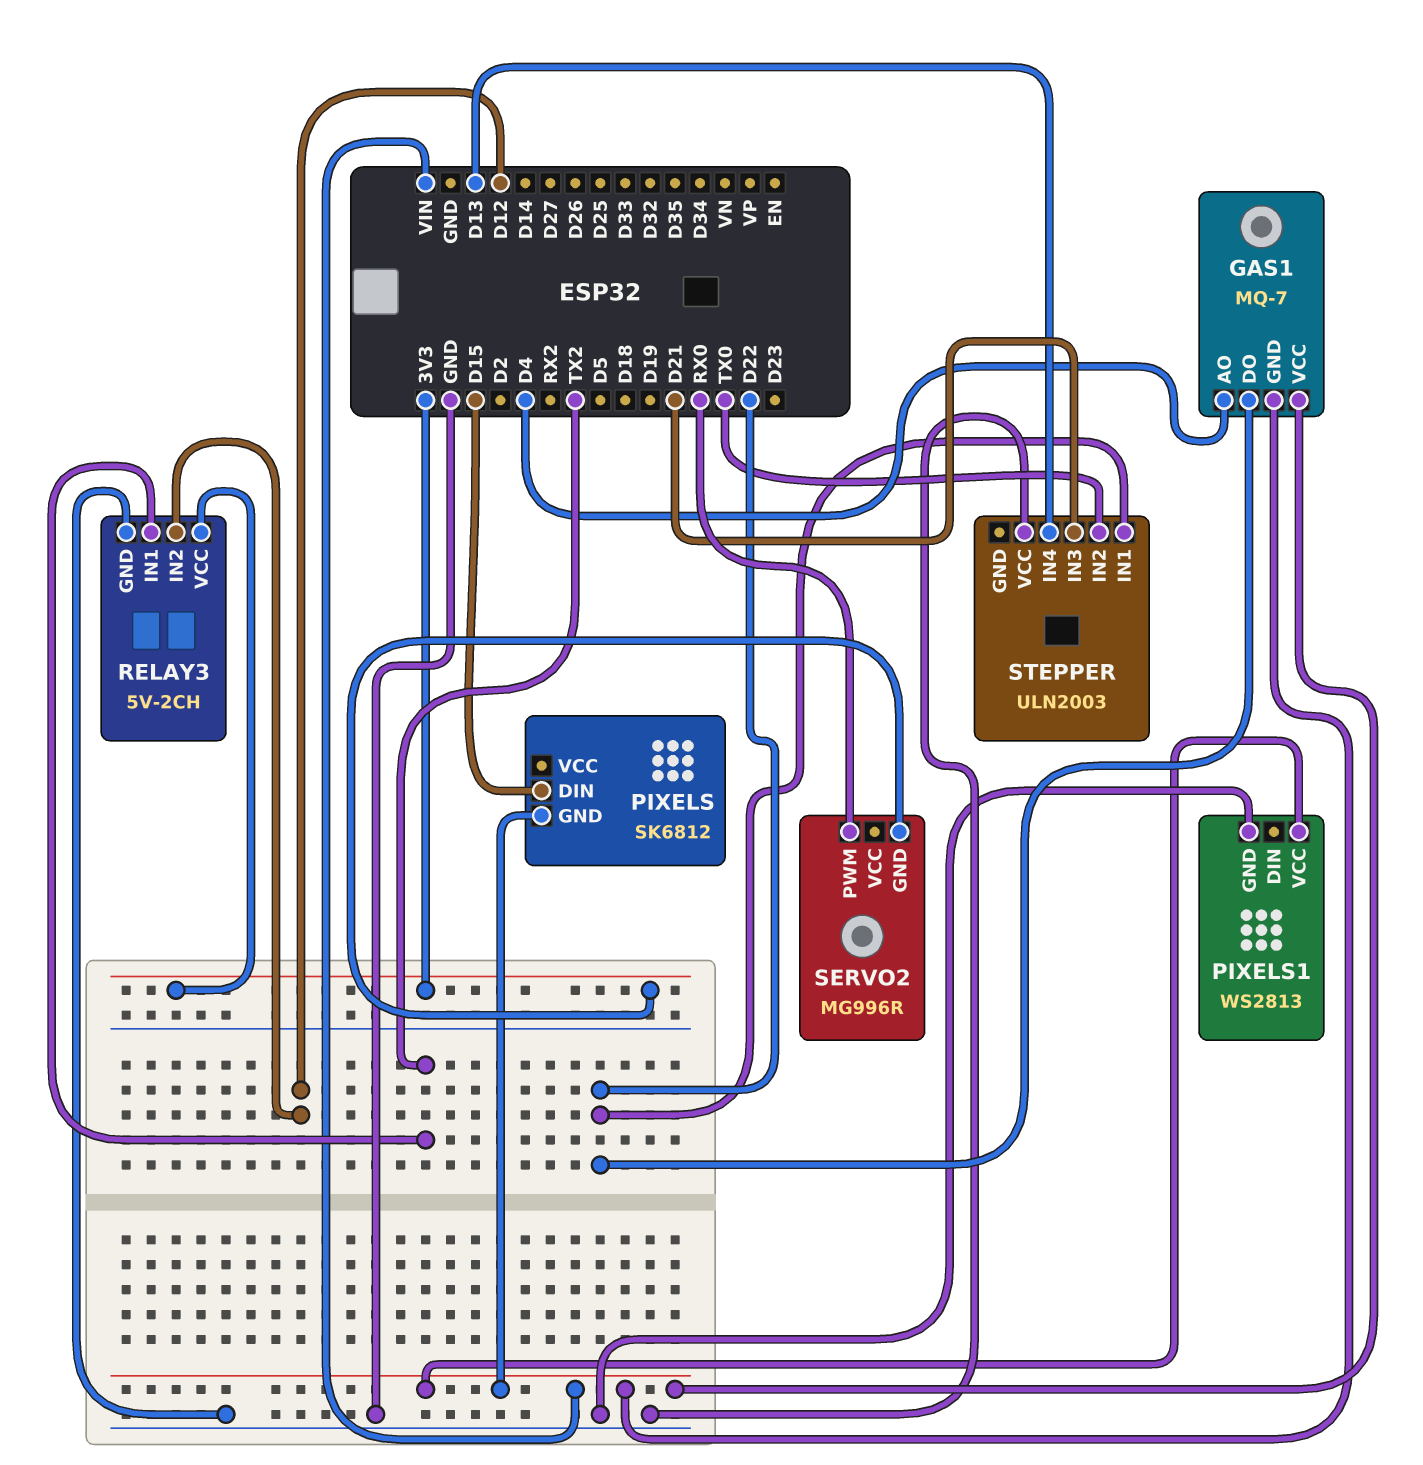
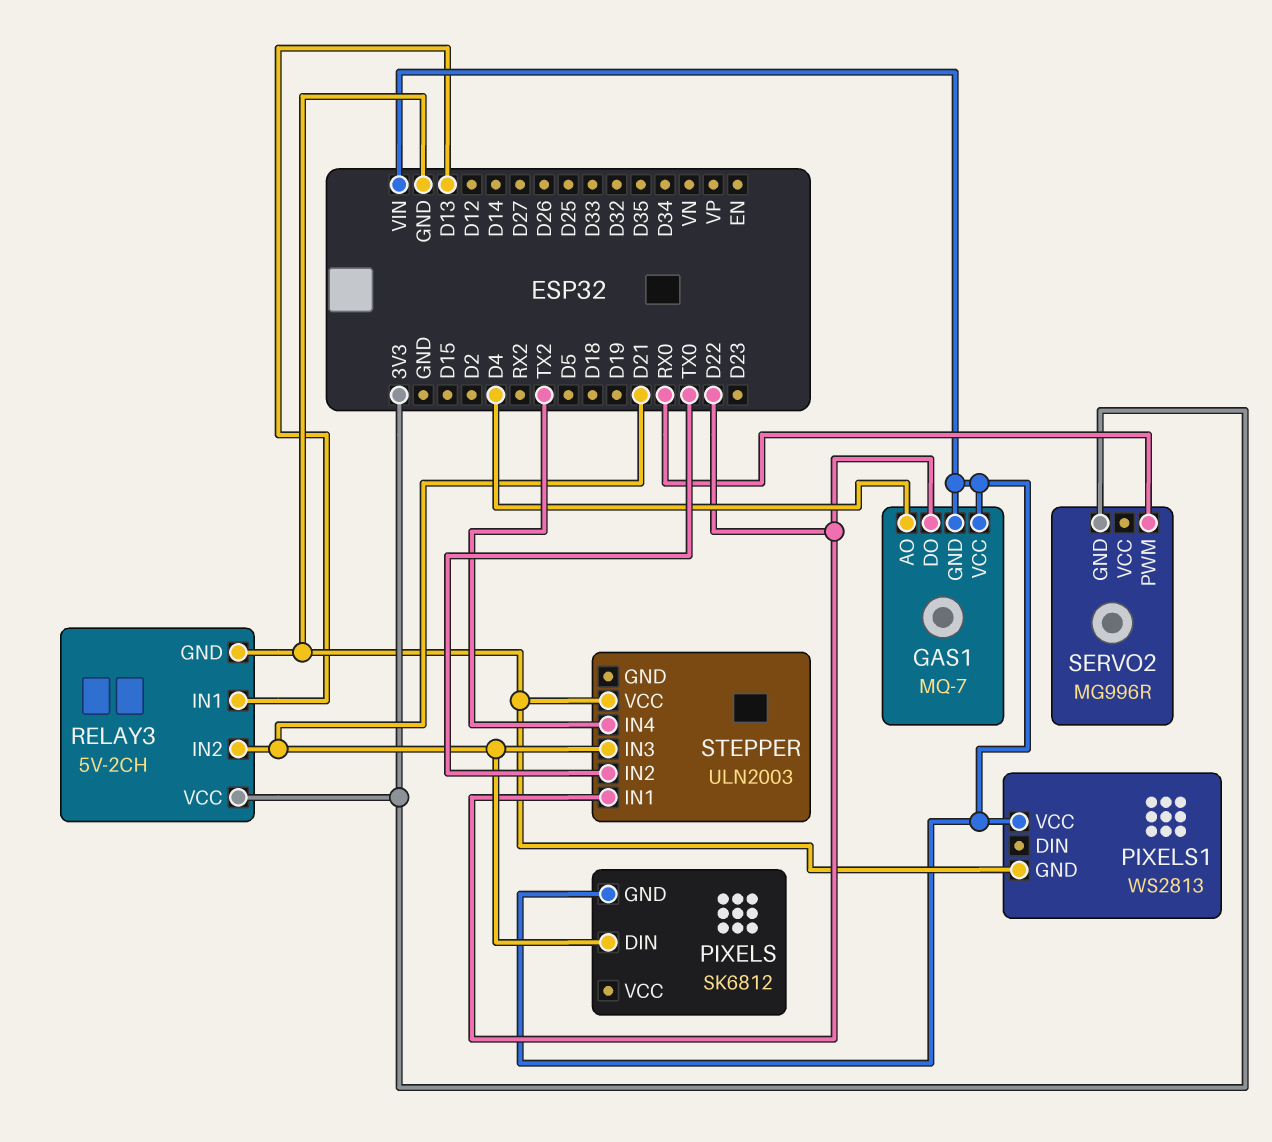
PIXELS pin DIN: D15 -> D21
RELAY3 pin IN1: TX2 -> D13
RELAY3 pin IN2: D12 -> D21
STEPPER pin IN4: D13 -> TX2

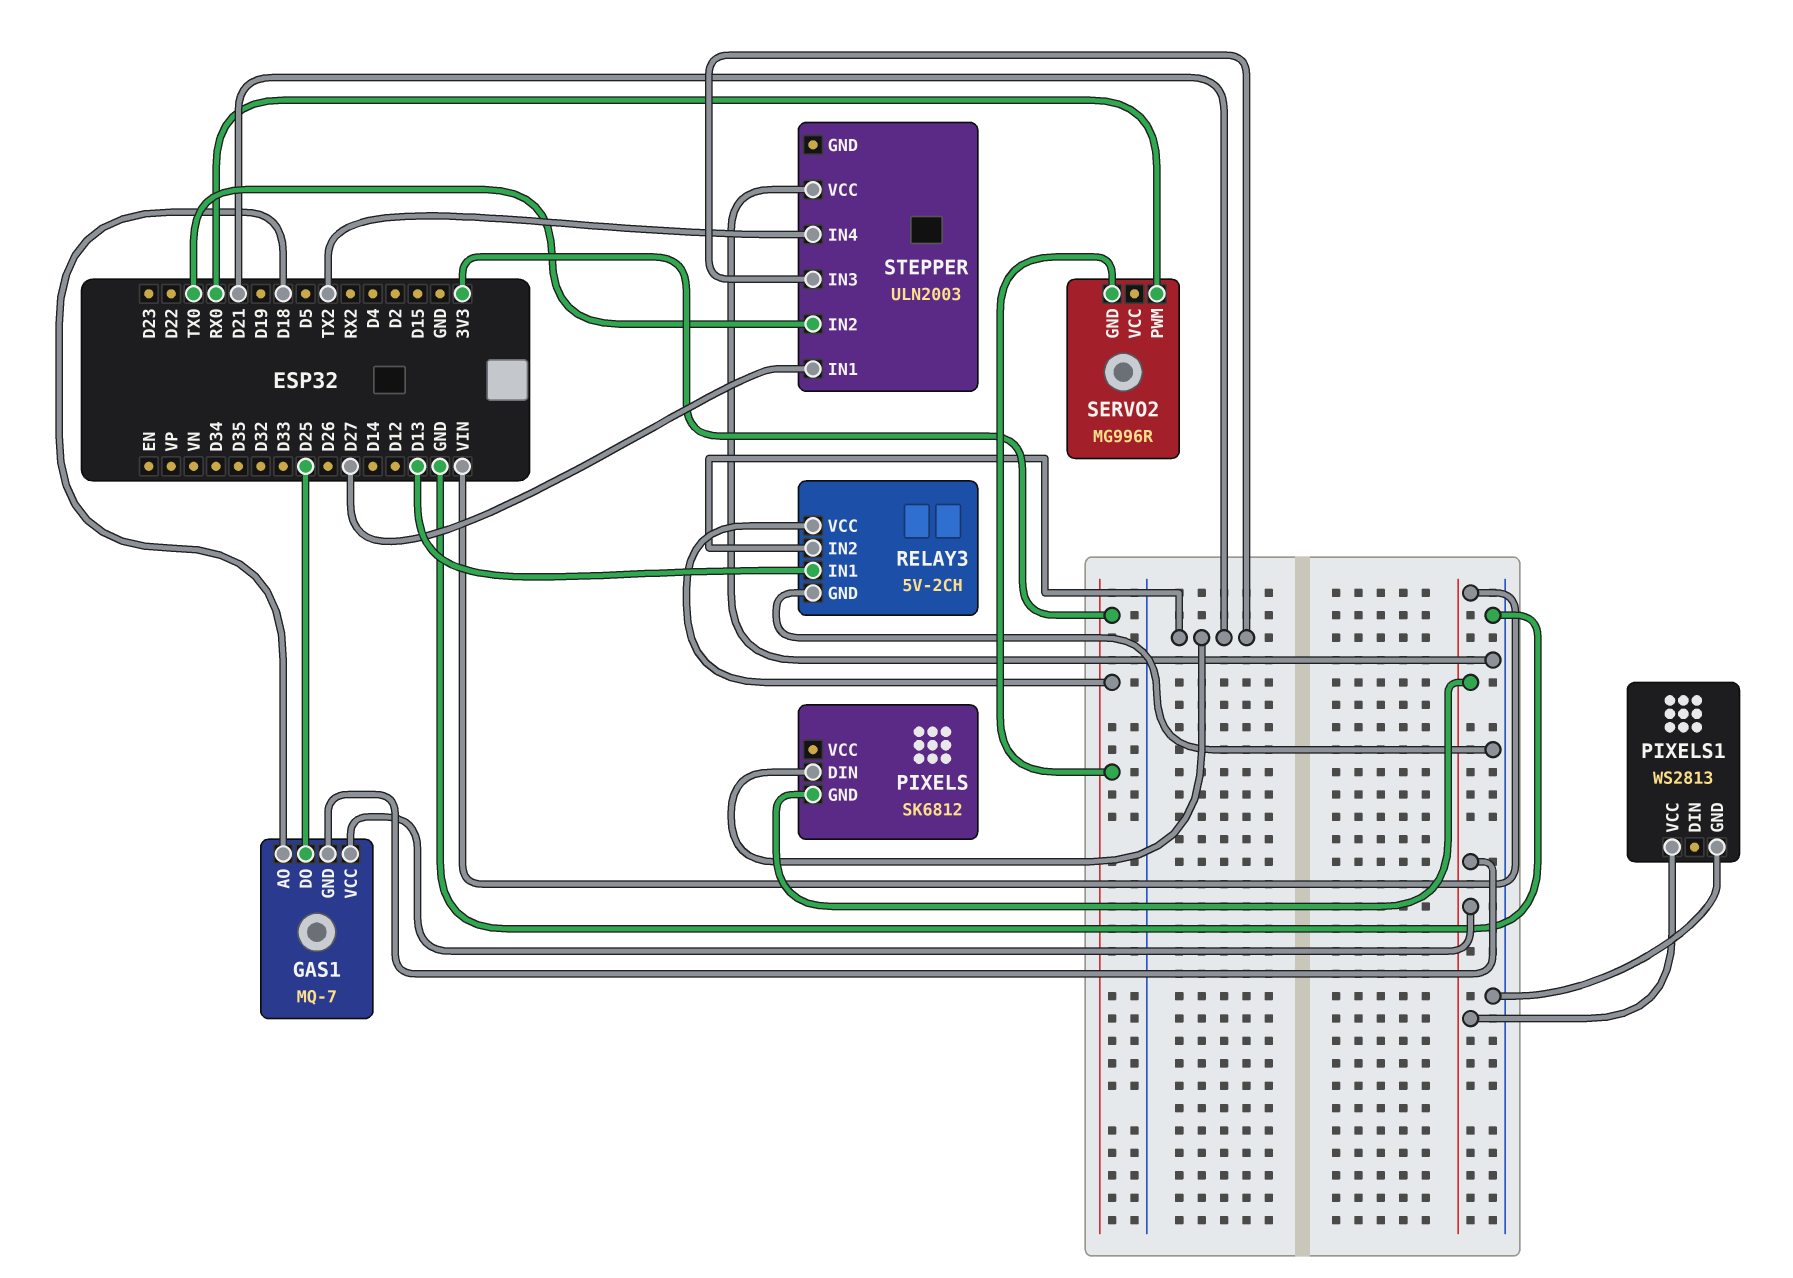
GAS1 pin AO: D4 -> D18
GAS1 pin DO: D22 -> D25
STEPPER pin IN1: D22 -> D27

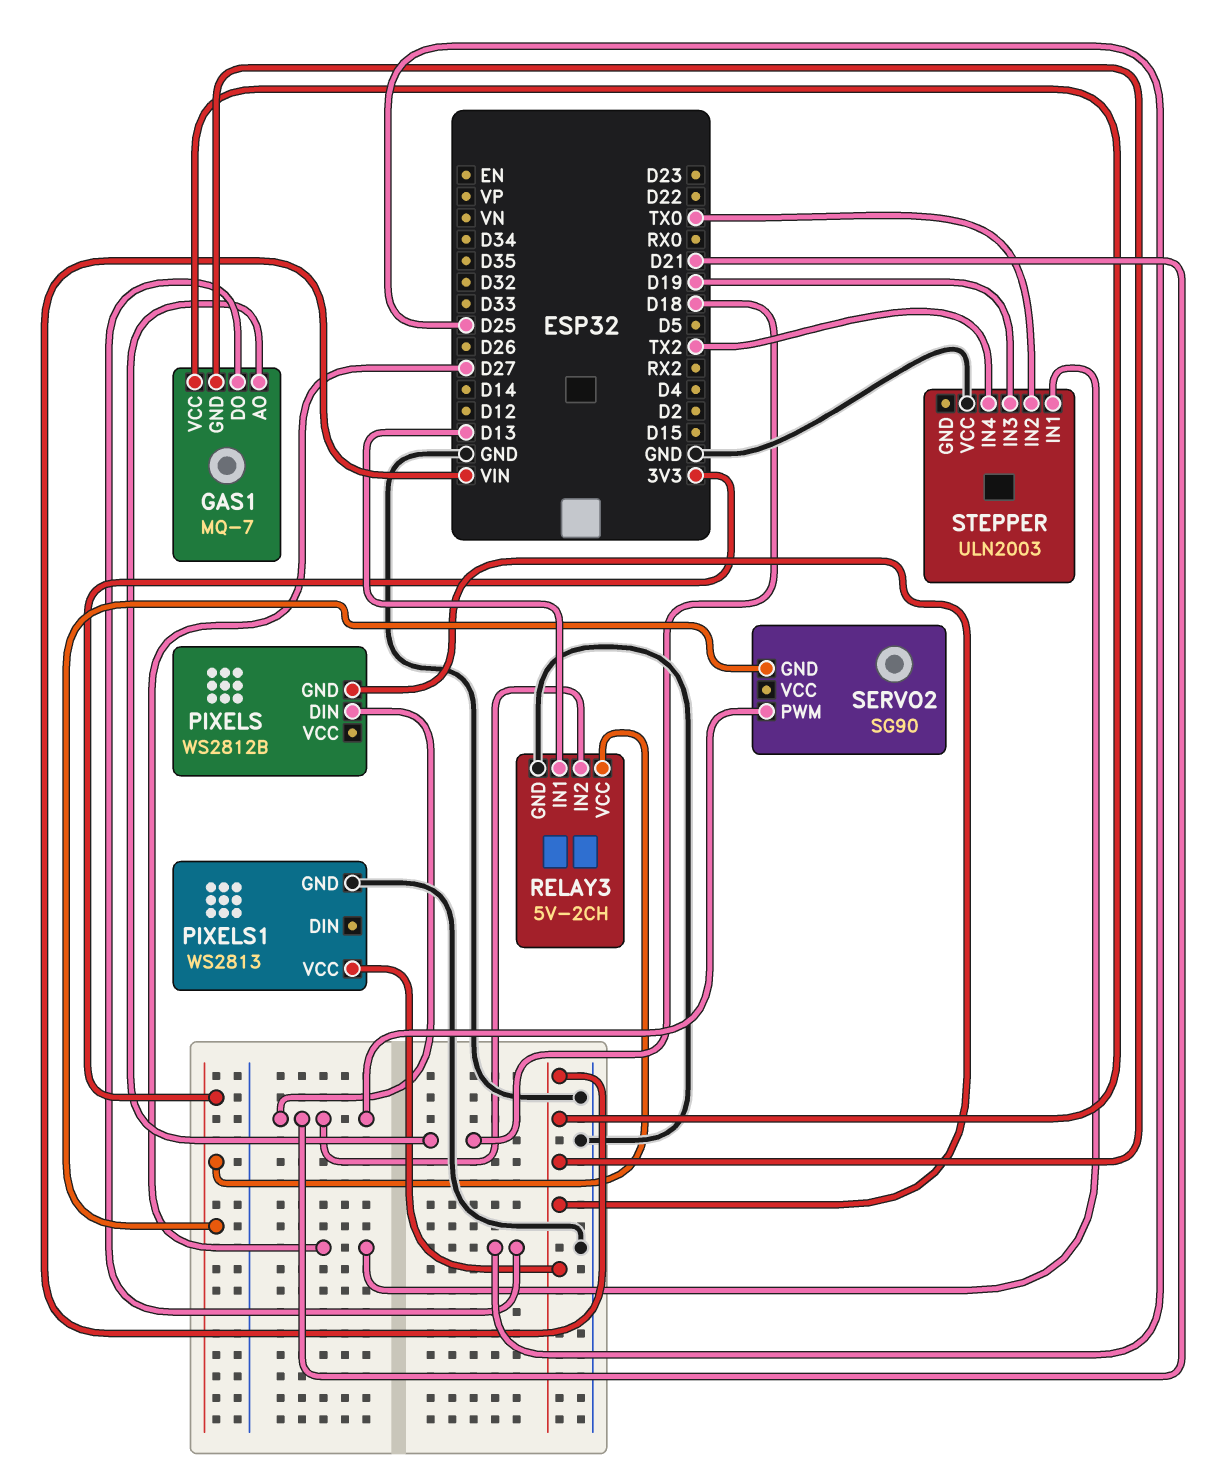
PIXELS: SK6812 -> WS2812B
SERVO2: MG996R -> SG90
SERVO2 pin PWM: RX0 -> D21
STEPPER pin IN3: D21 -> D19

